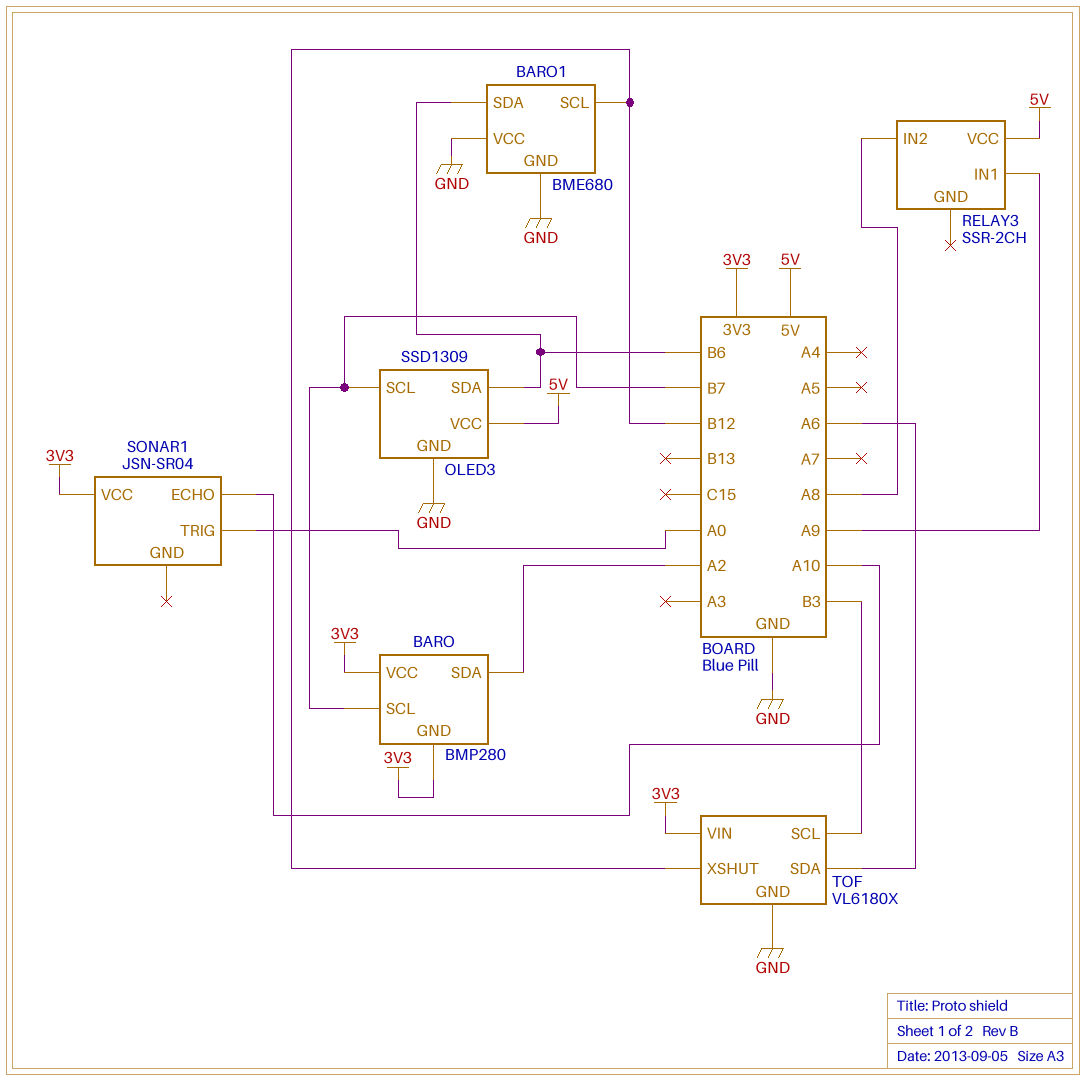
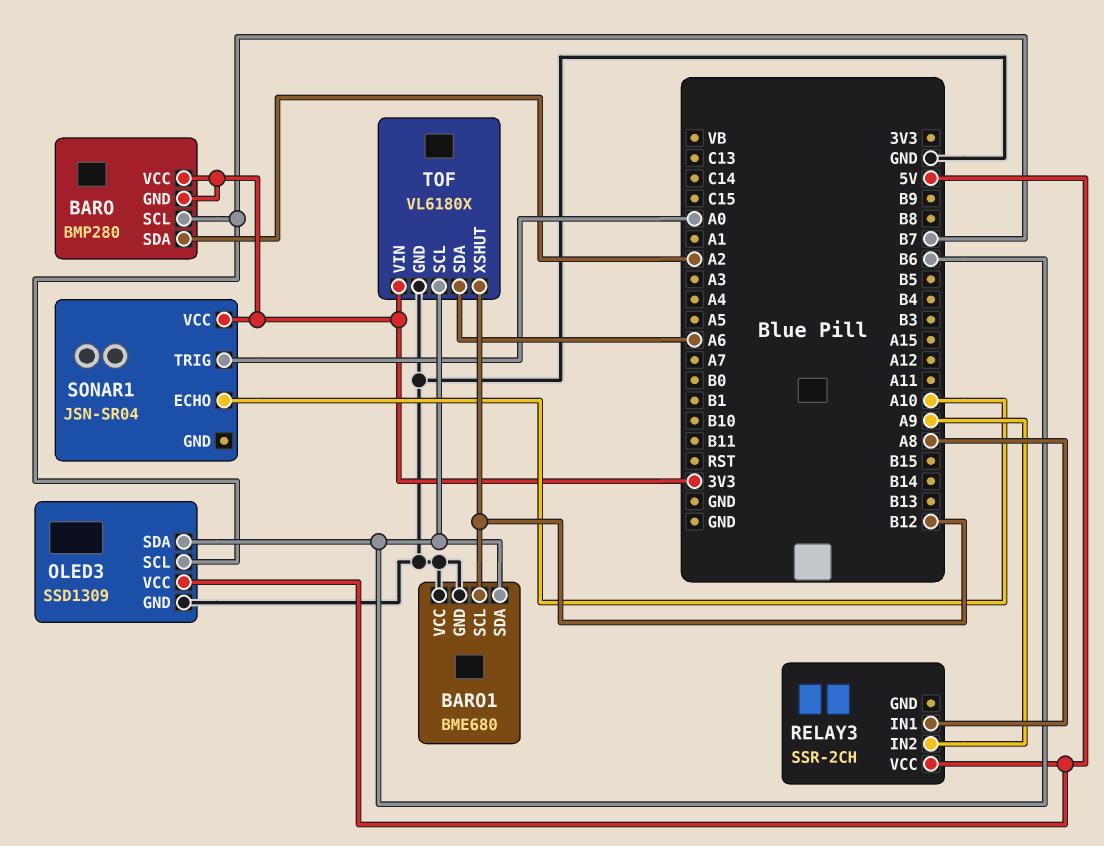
RELAY3 pin IN1: A9 -> A8
RELAY3 pin IN2: A8 -> A9
TOF pin SCL: B3 -> B6

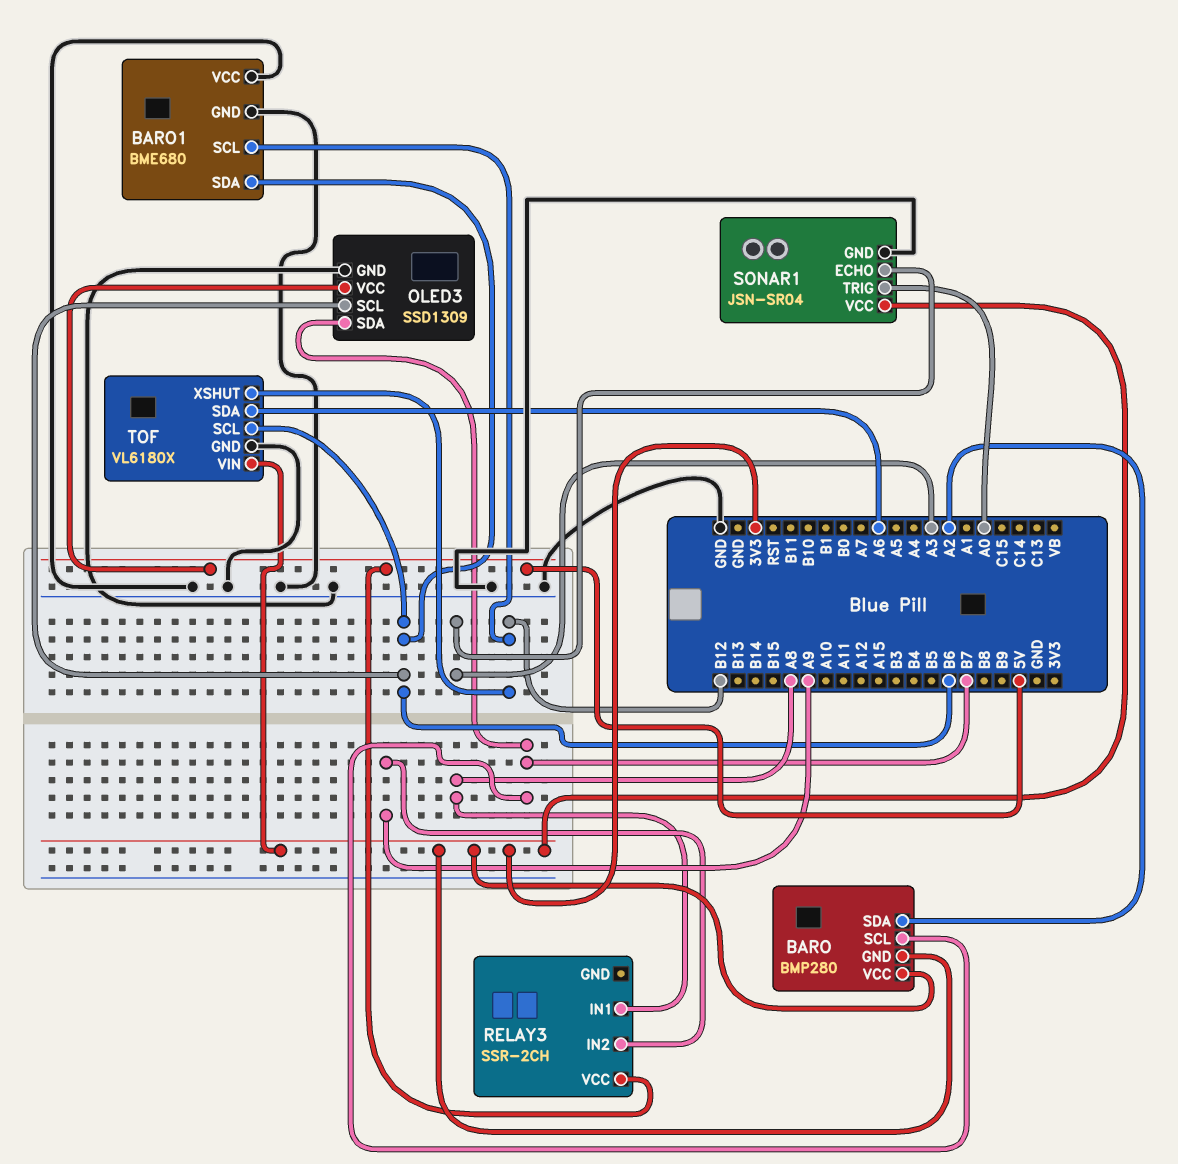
OLED3 pin SCL: B7 -> B6
OLED3 pin SDA: B6 -> B7
SONAR1 pin ECHO: A10 -> A3
SONAR1 pin GND: none -> GND

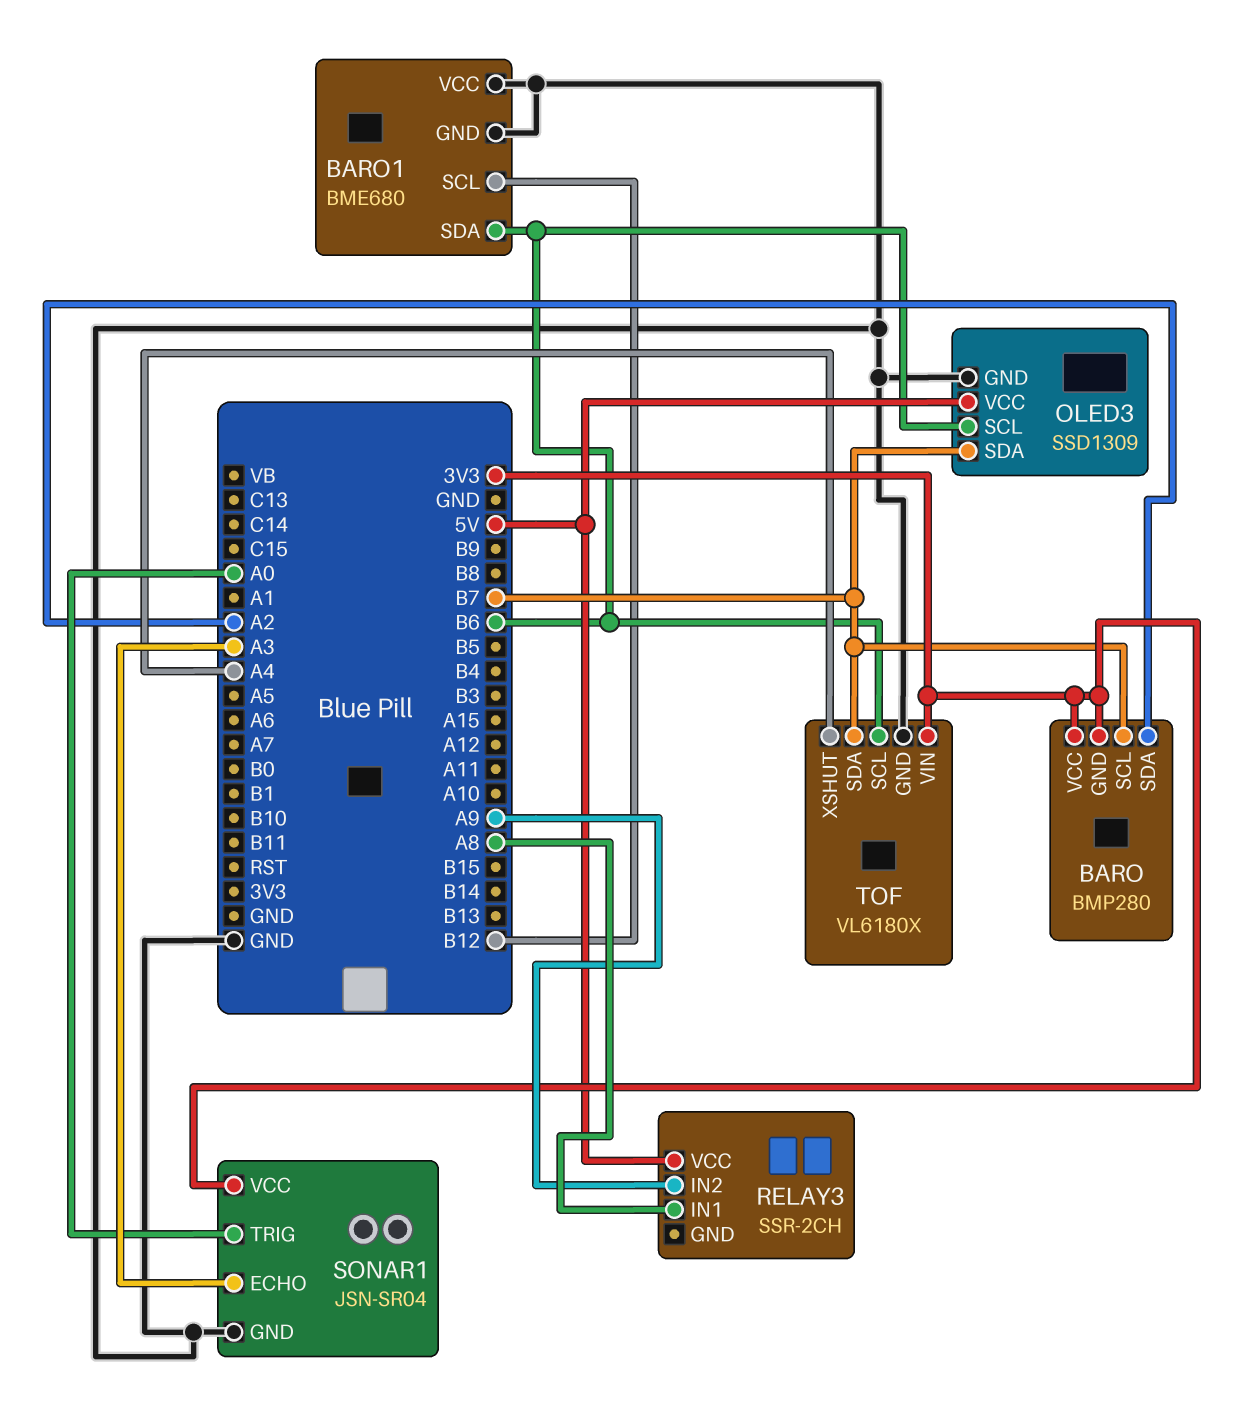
TOF pin SDA: A6 -> B7
TOF pin XSHUT: B12 -> A4

